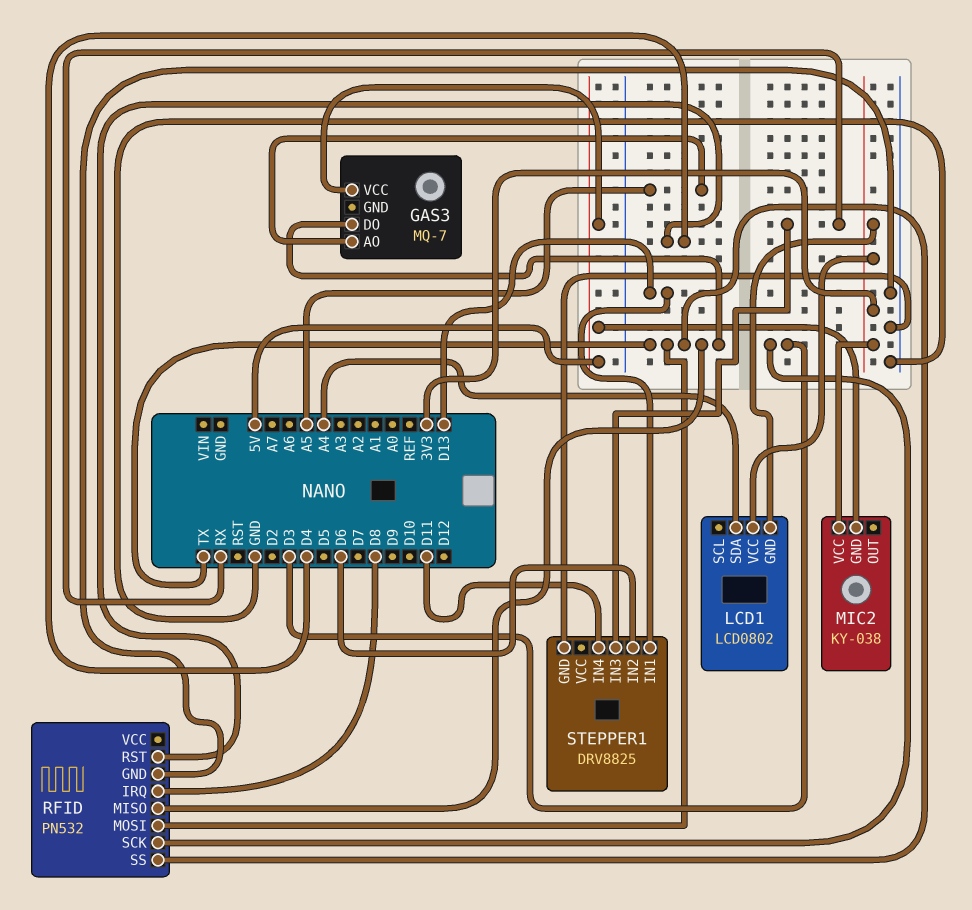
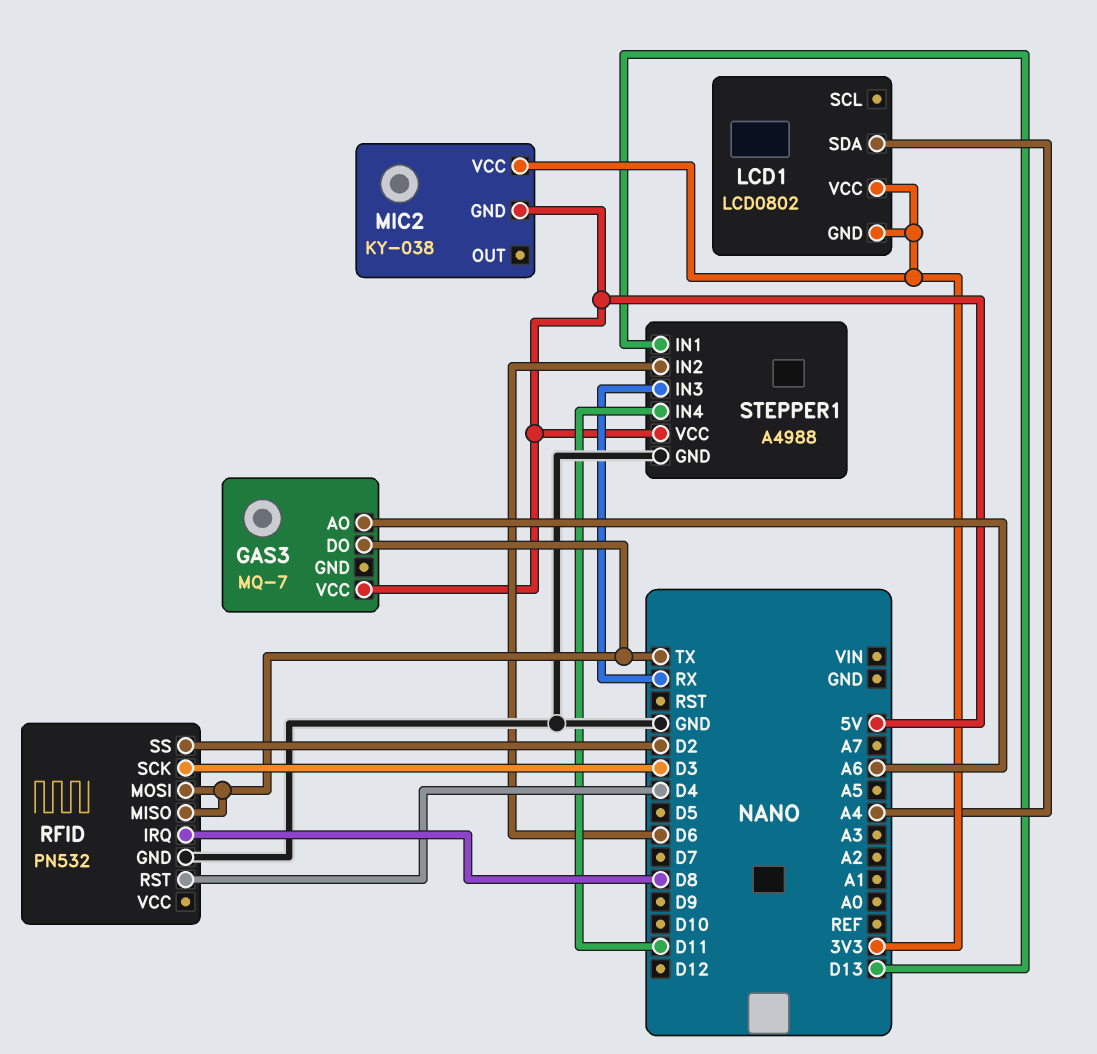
GAS3 pin AO: A5 -> A6
RFID pin SS: TX -> D2
STEPPER1: DRV8825 -> A4988
STEPPER1 pin VCC: none -> 5V

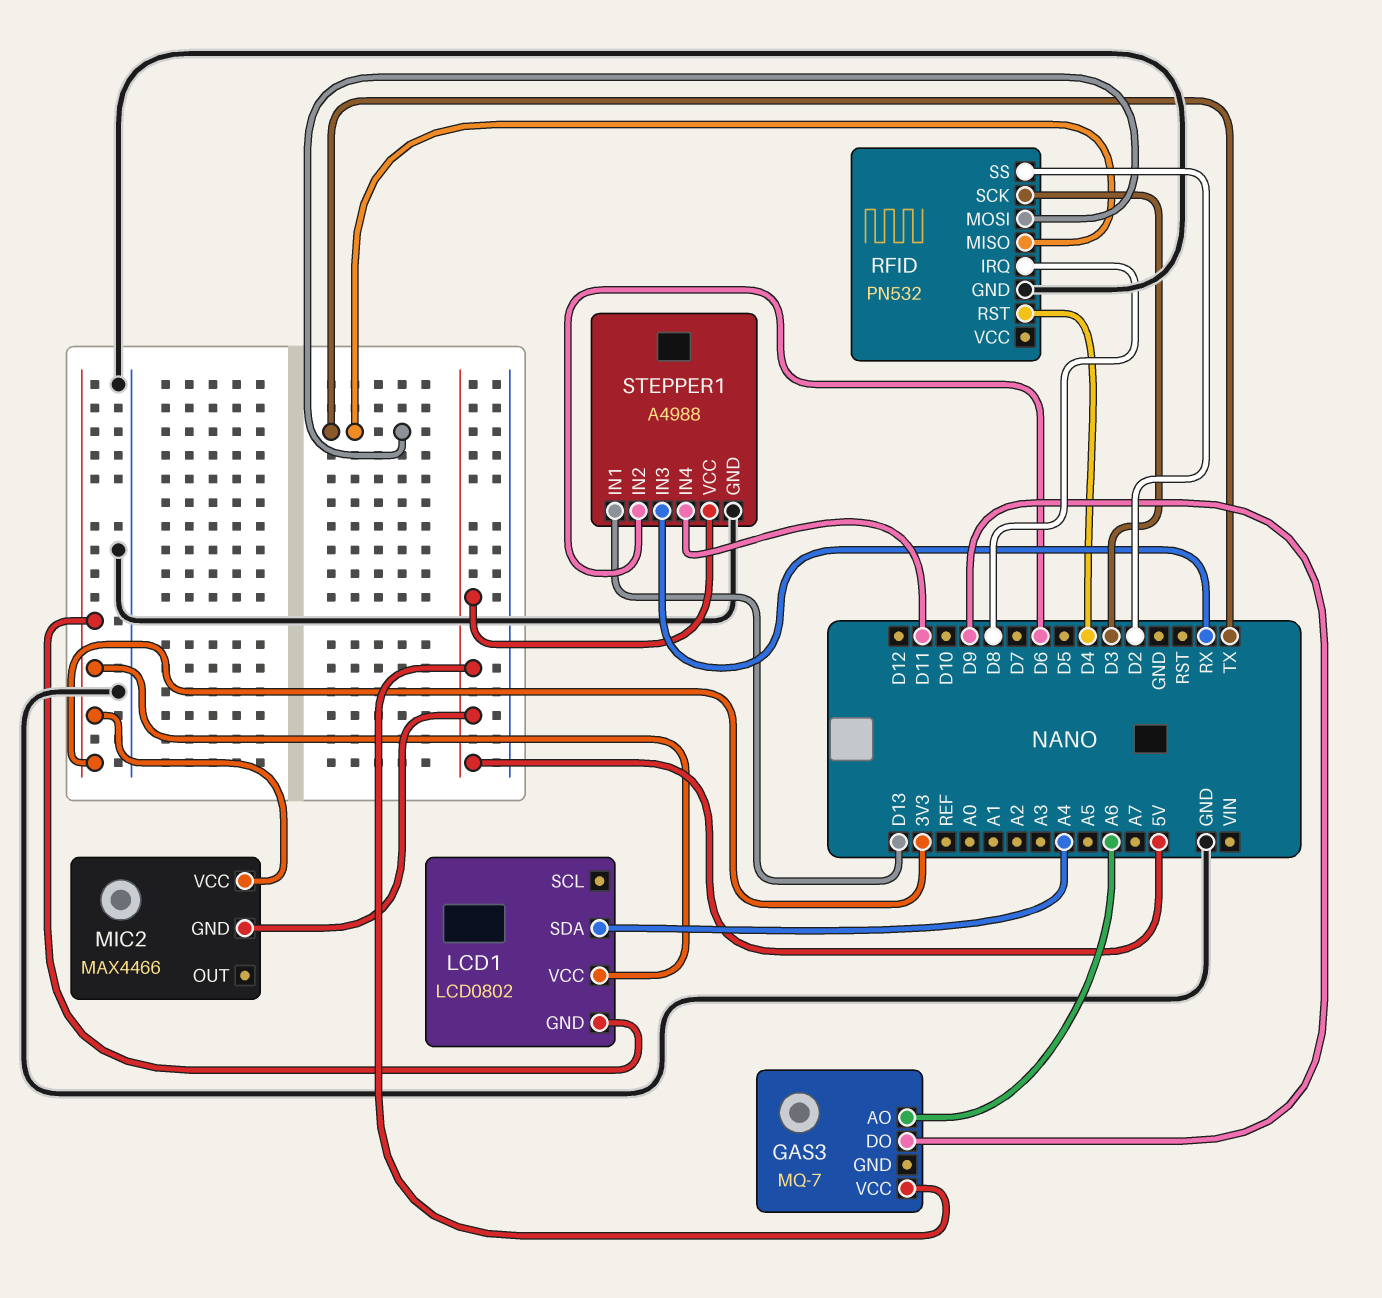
GAS3 pin DO: TX -> D9
MIC2: KY-038 -> MAX4466

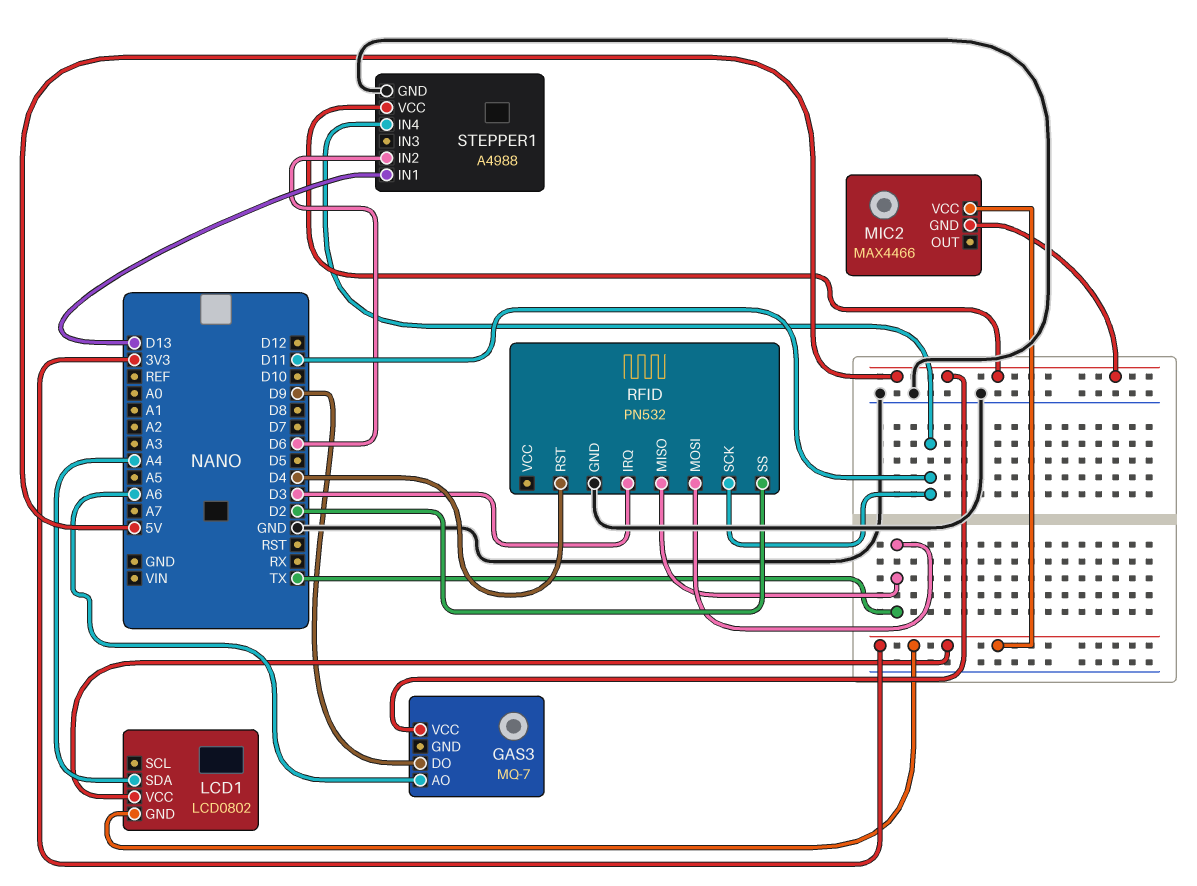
RFID pin IRQ: D8 -> D3
RFID pin SCK: D3 -> D11
STEPPER1 pin IN3: RX -> none

